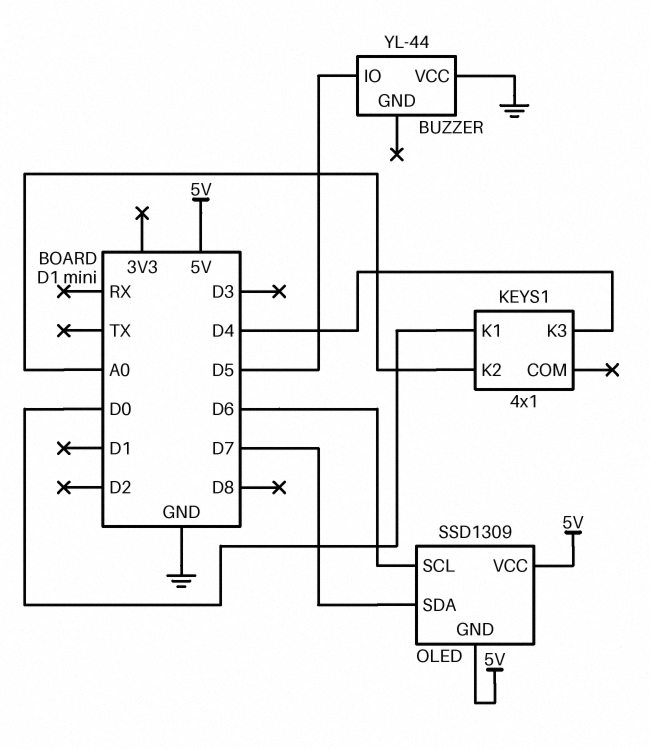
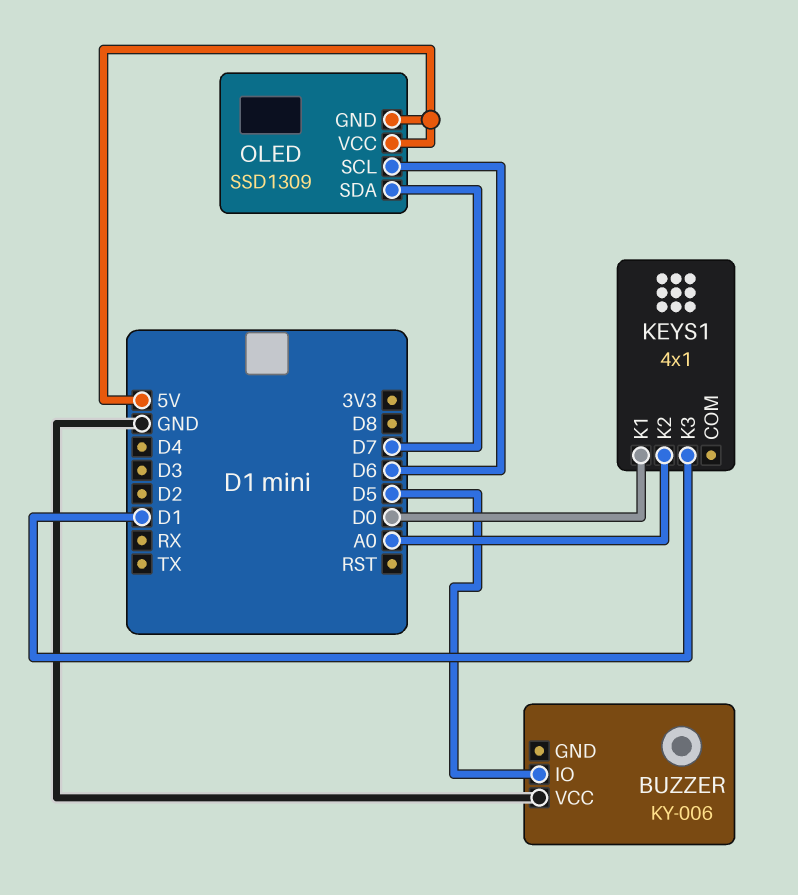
BUZZER: YL-44 -> KY-006
KEYS1 pin K3: D4 -> D1

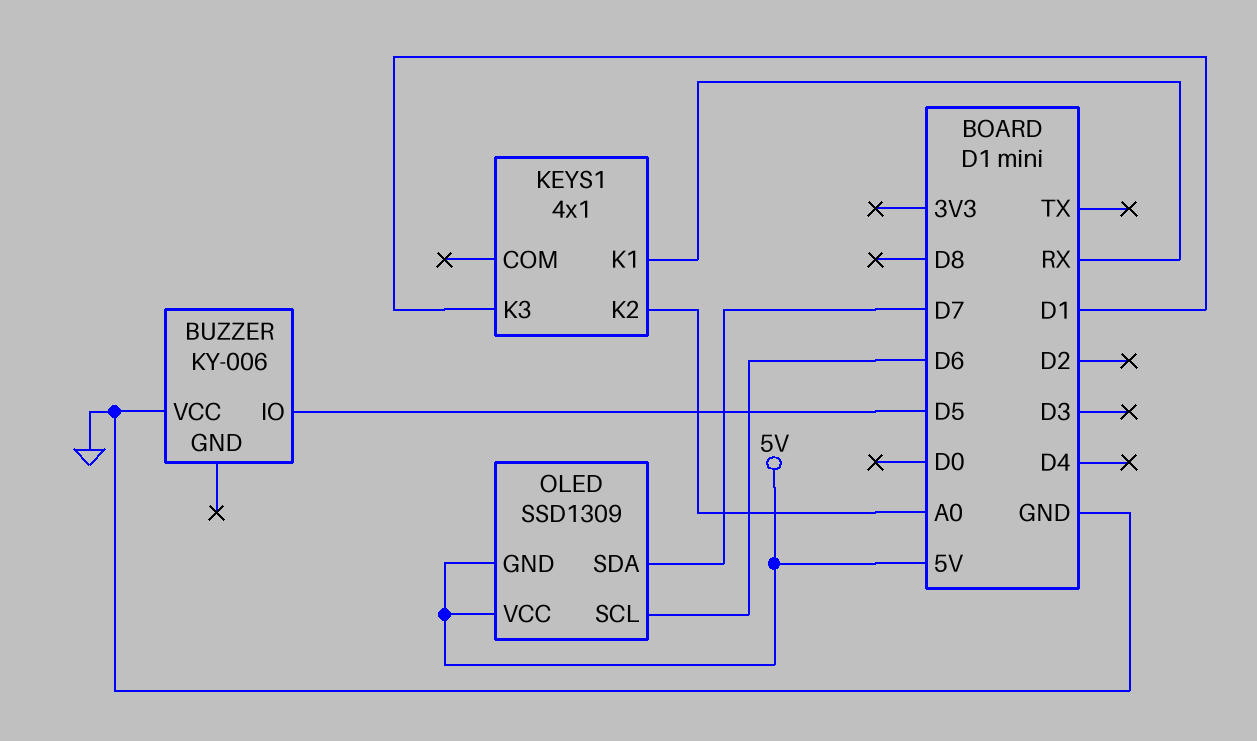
KEYS1 pin K1: D0 -> RX

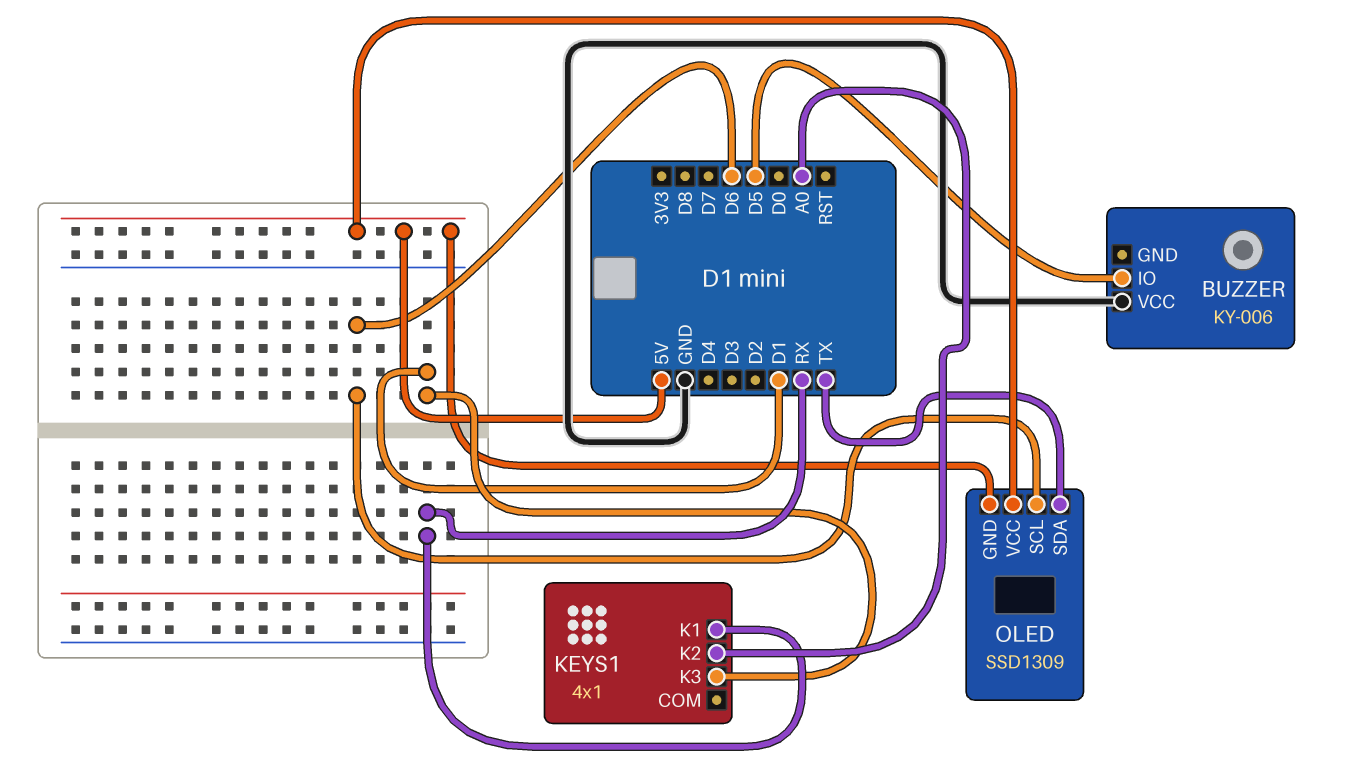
OLED pin SDA: D7 -> TX

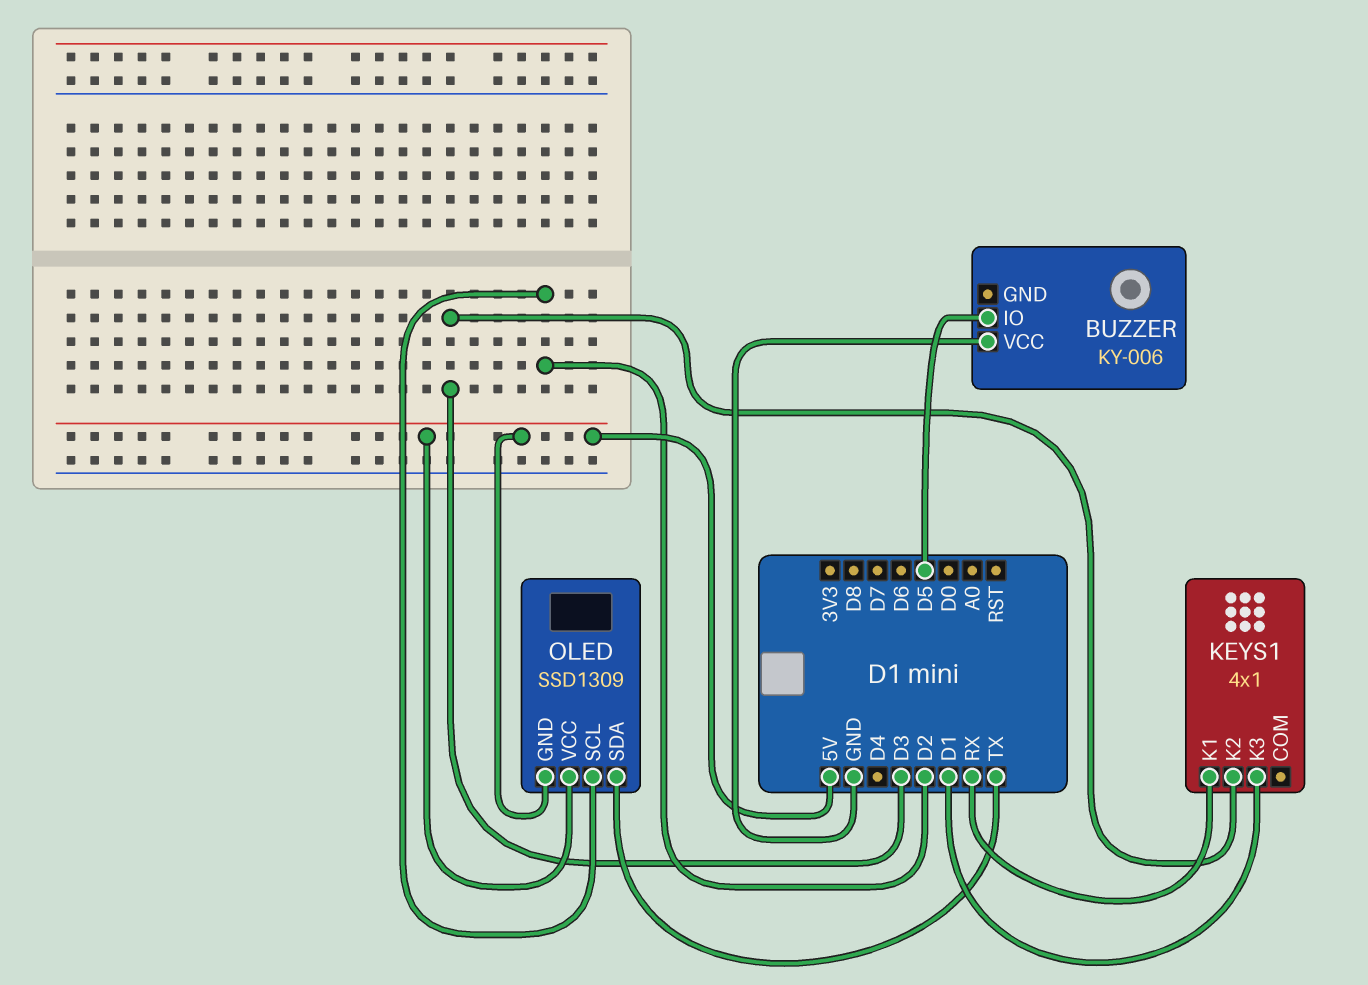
KEYS1 pin K2: A0 -> D3
OLED pin SCL: D6 -> D2

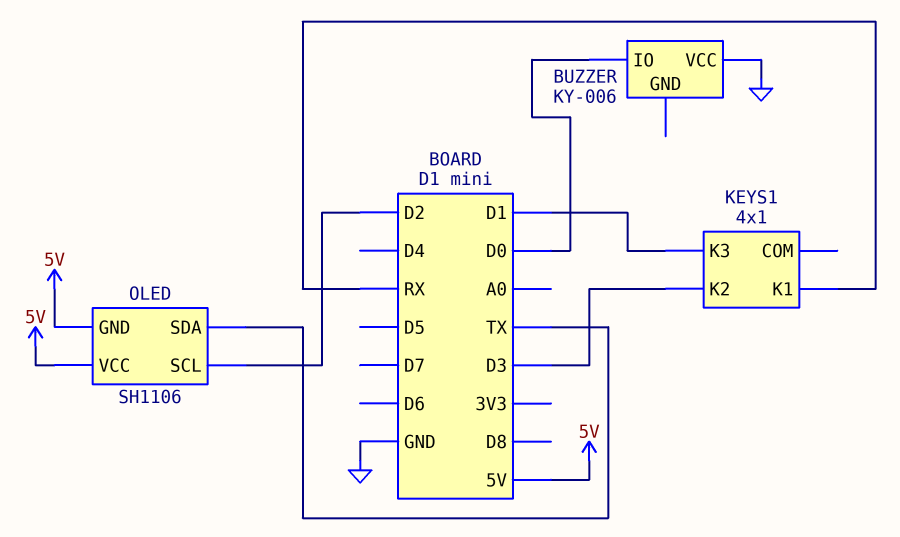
BUZZER pin IO: D5 -> D0
OLED: SSD1309 -> SH1106

